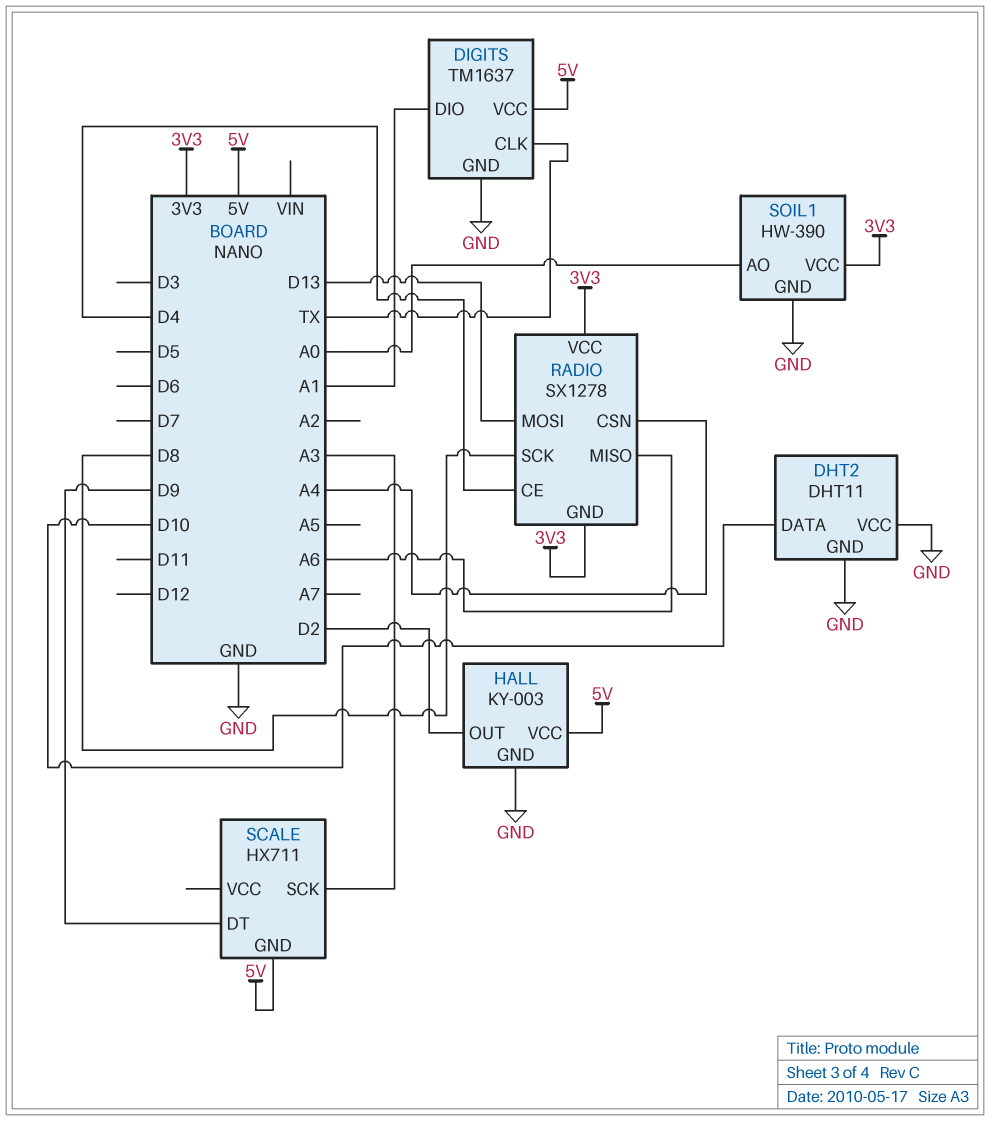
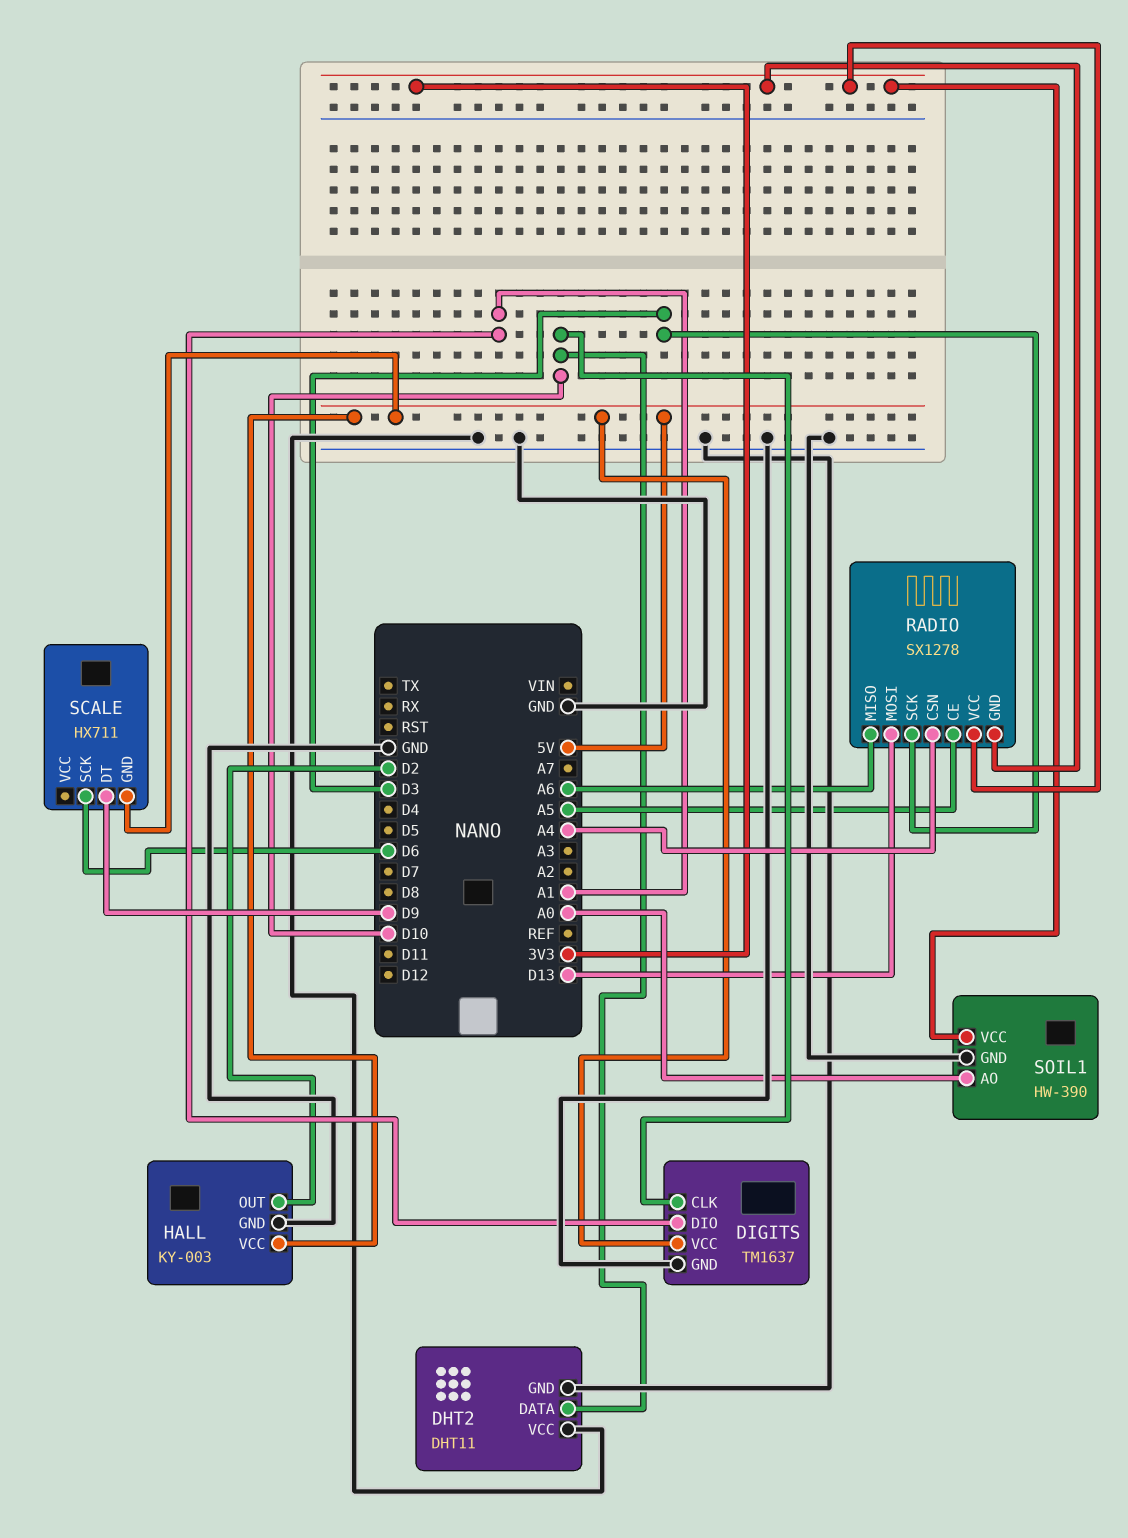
DIGITS pin CLK: TX -> D10
RADIO pin CE: D4 -> A5
RADIO pin SCK: D8 -> D3
SCALE pin SCK: A3 -> D6

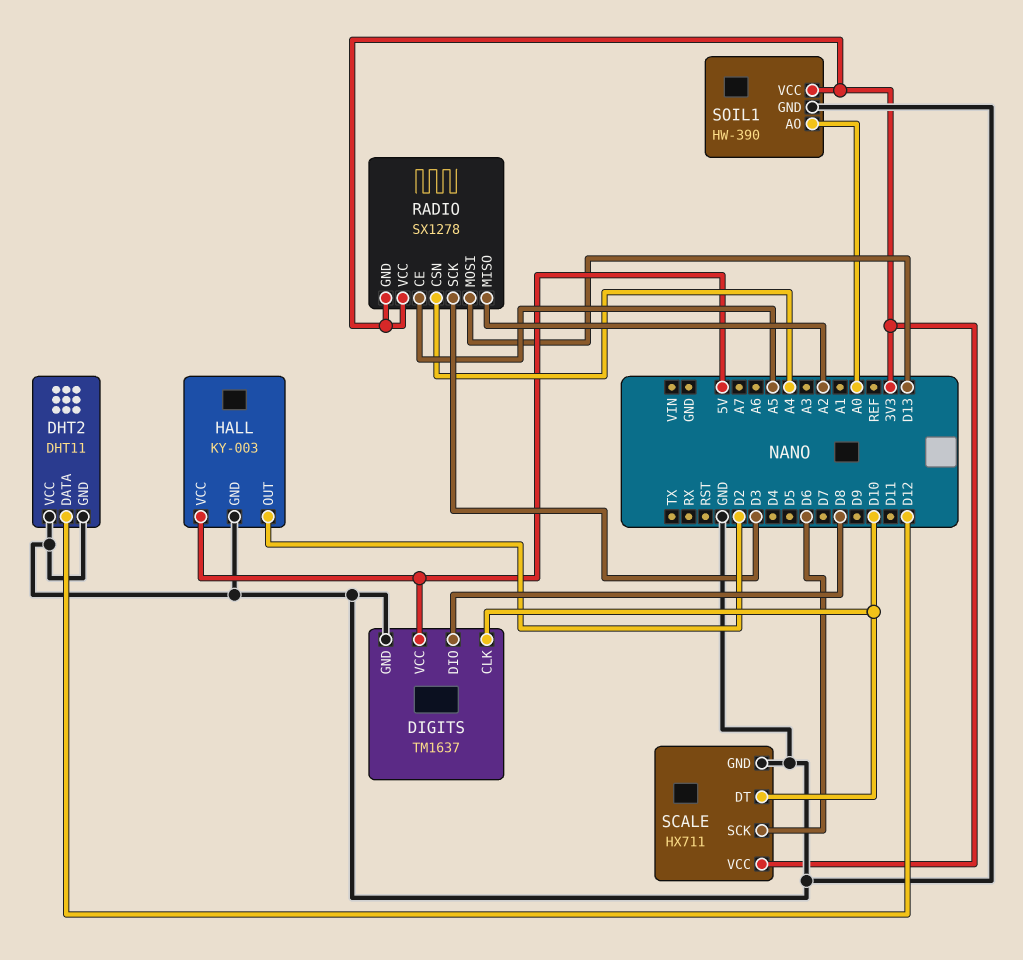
DHT2 pin DATA: D10 -> D12
DIGITS pin DIO: A1 -> D8
RADIO pin MISO: A6 -> A2
SCALE pin DT: D9 -> D10
SCALE pin GND: 5V -> GND
SCALE pin VCC: none -> 3V3

